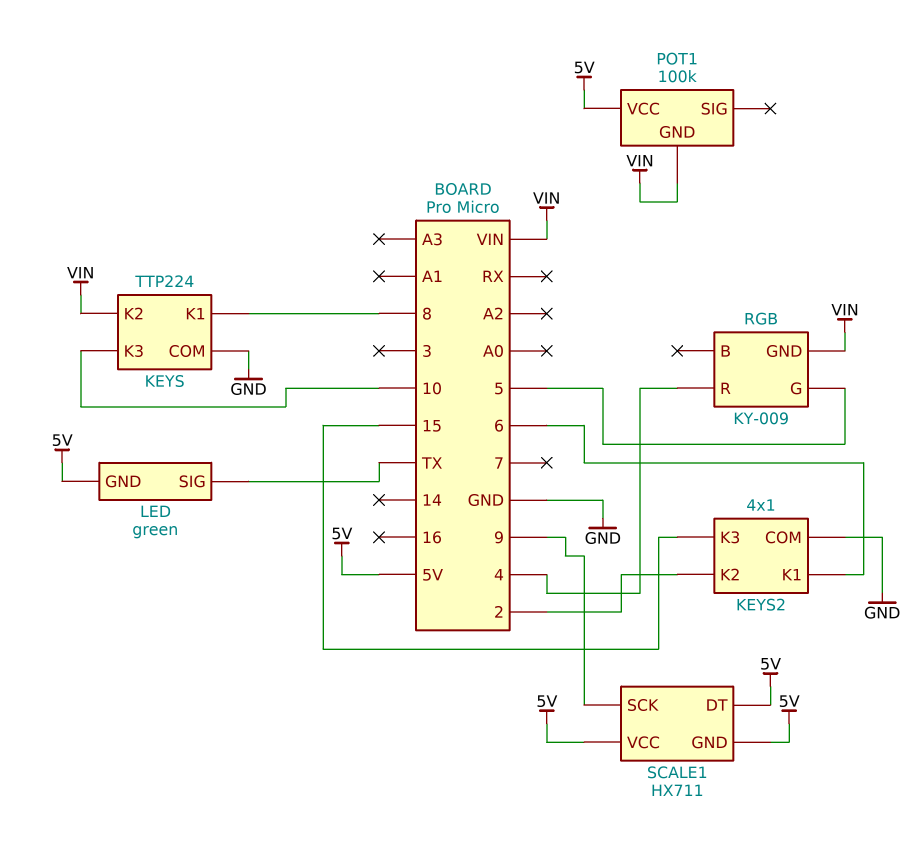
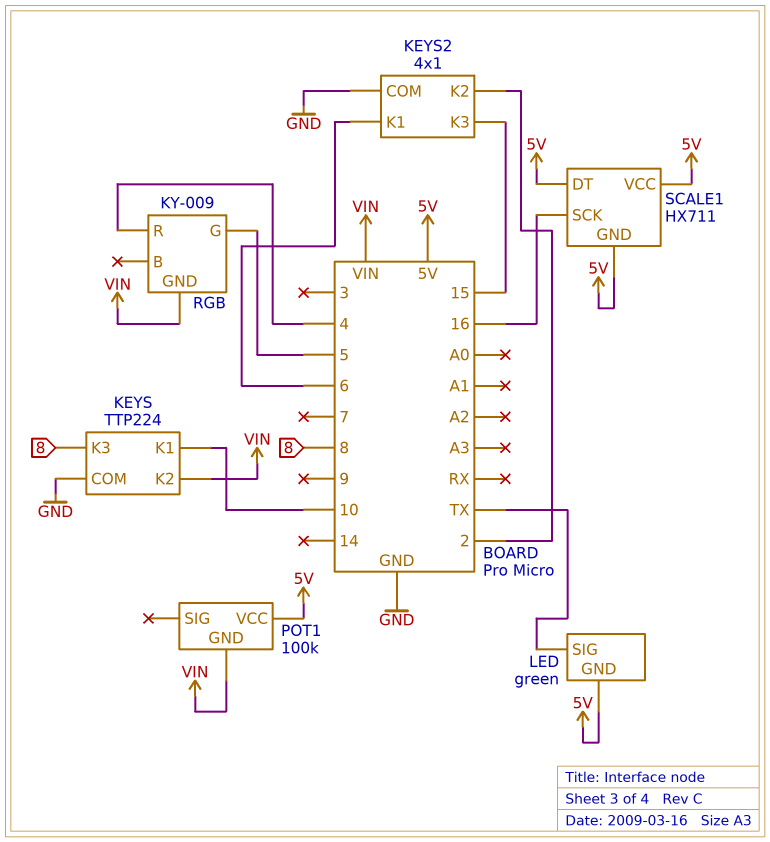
KEYS pin K1: 8 -> 10
KEYS pin K3: 10 -> 8
SCALE1 pin SCK: 9 -> 16

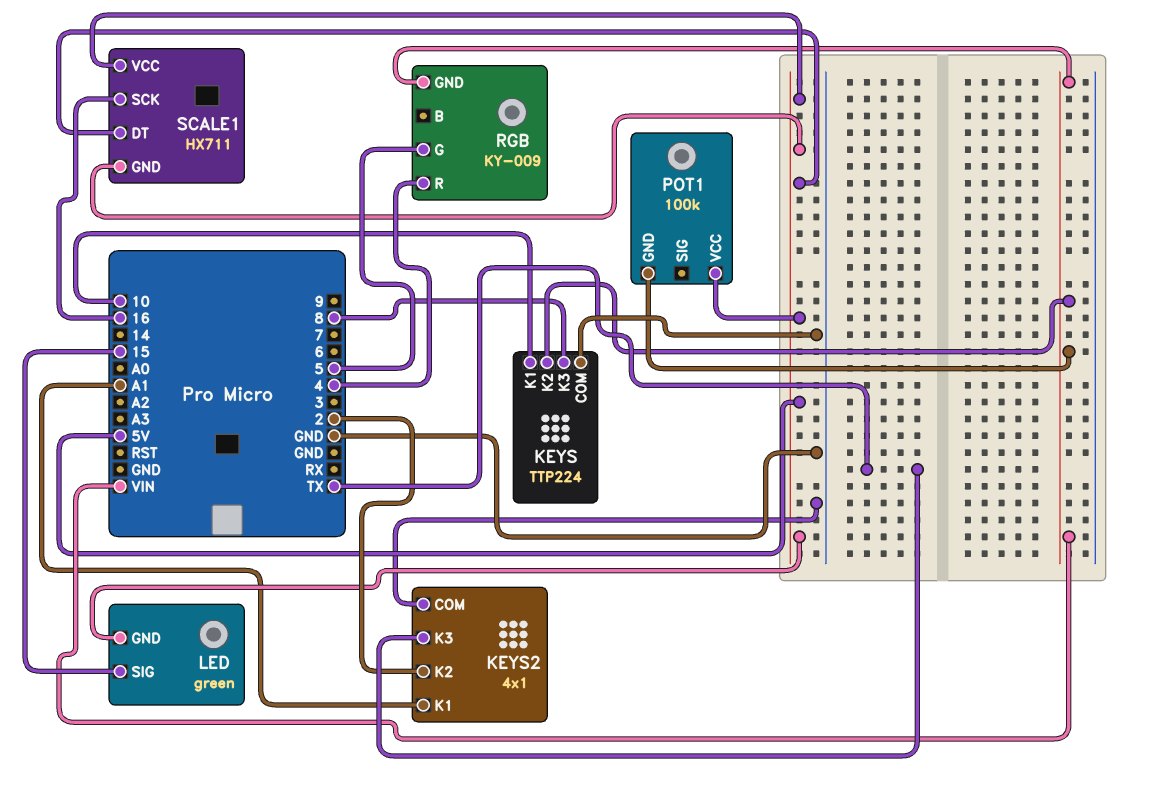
KEYS2 pin K1: 6 -> A1
KEYS2 pin K3: 15 -> TX
LED pin SIG: TX -> 15

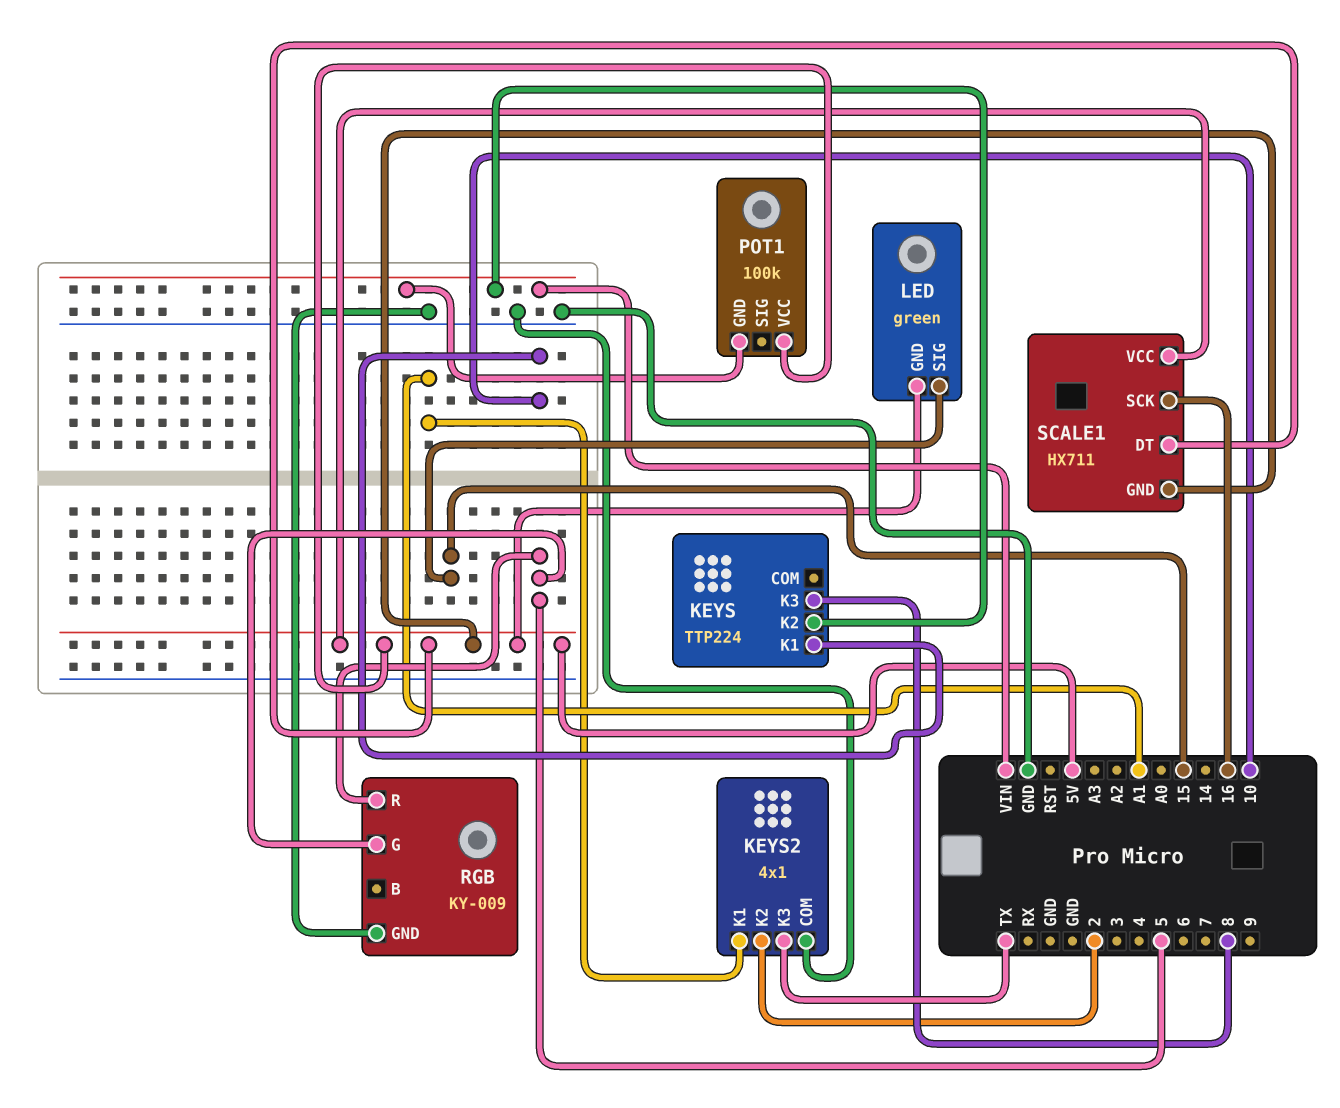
KEYS pin COM: GND -> none
RGB pin GND: VIN -> GND
RGB pin R: 4 -> 5

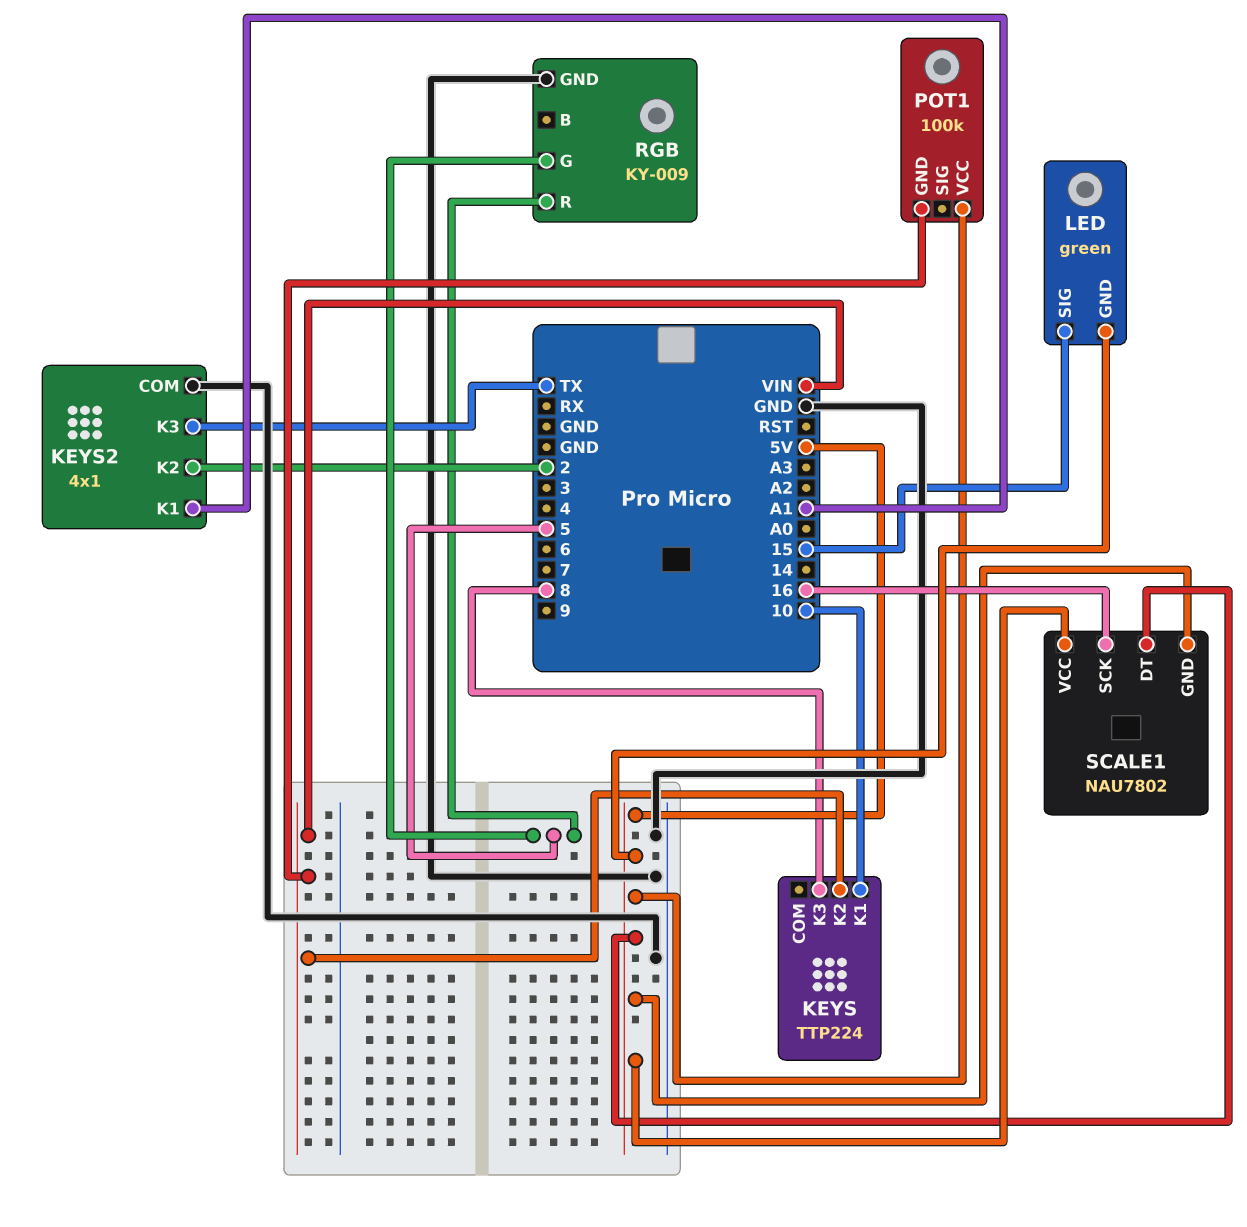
SCALE1: HX711 -> NAU7802

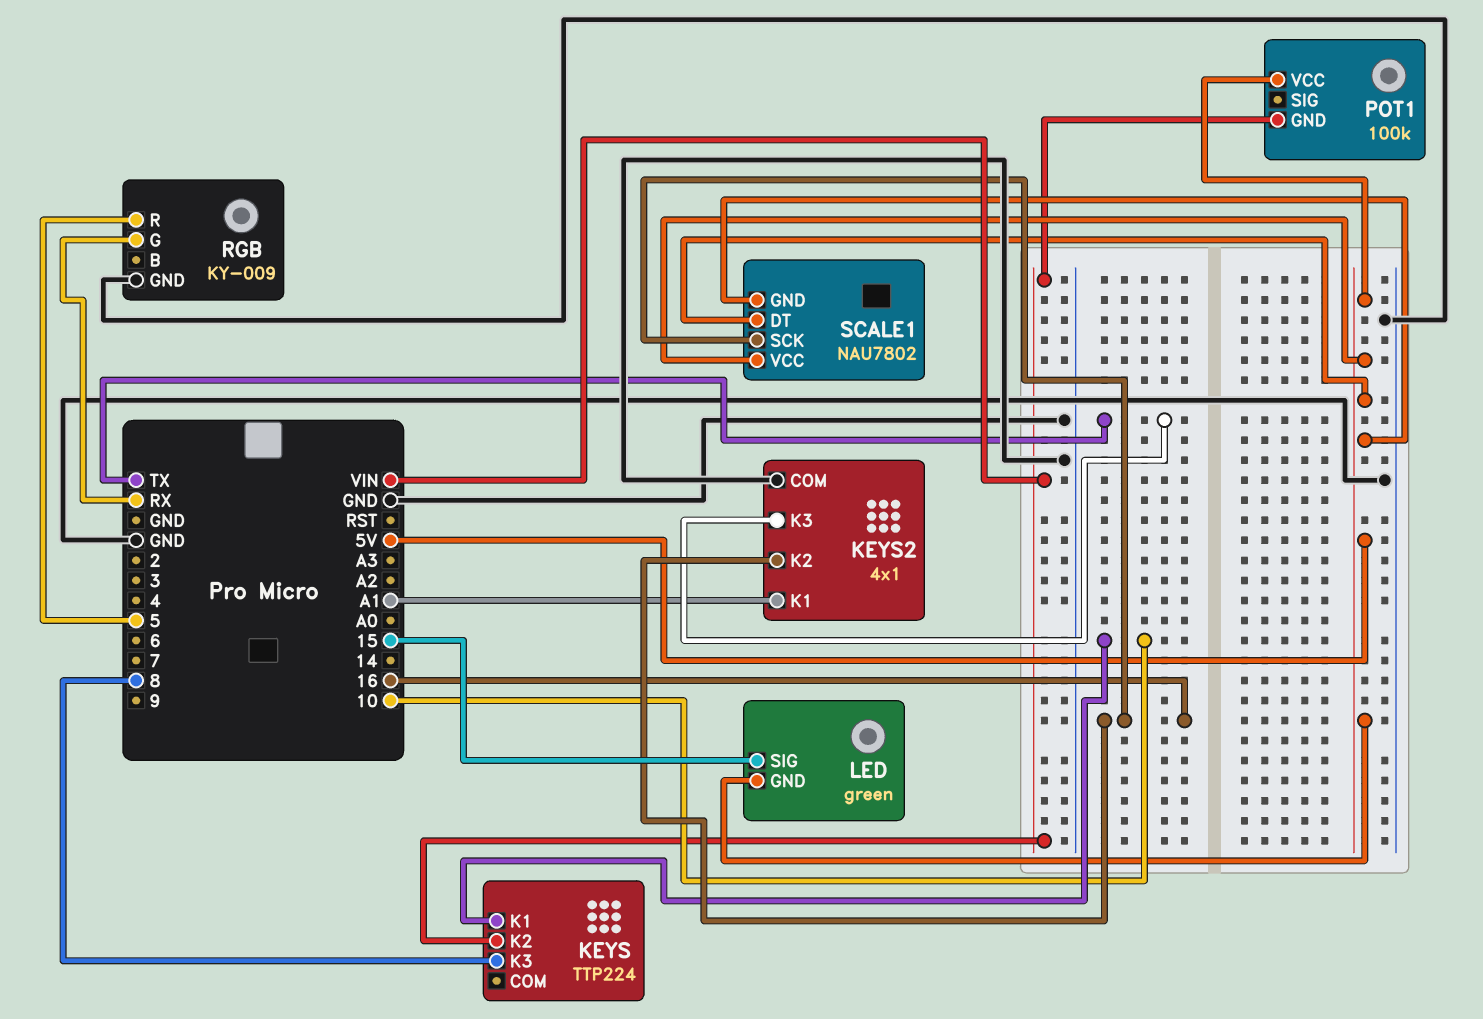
KEYS2 pin K2: 2 -> 16
RGB pin G: 5 -> RX

